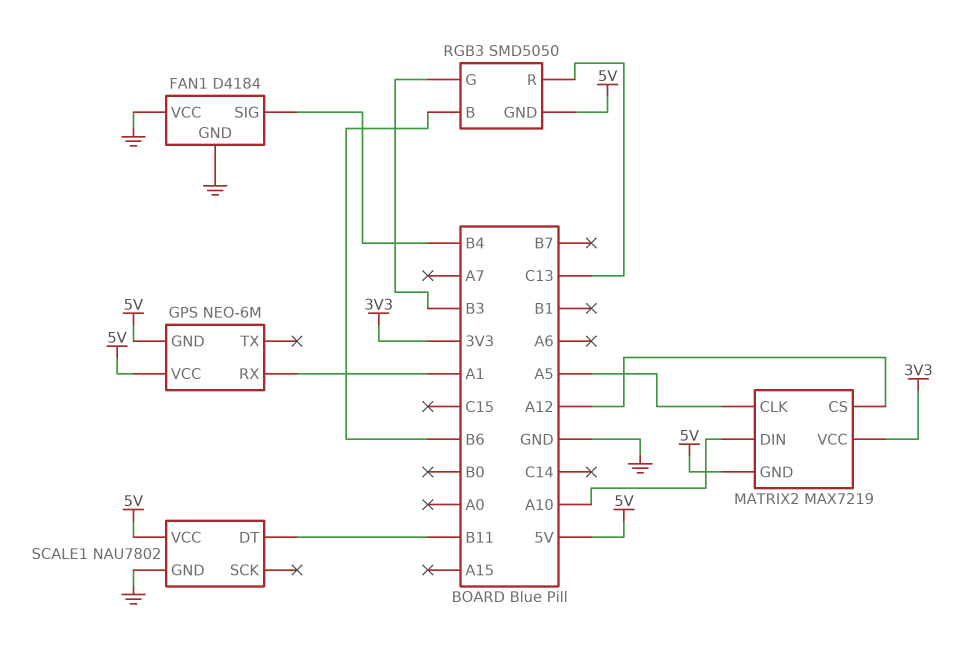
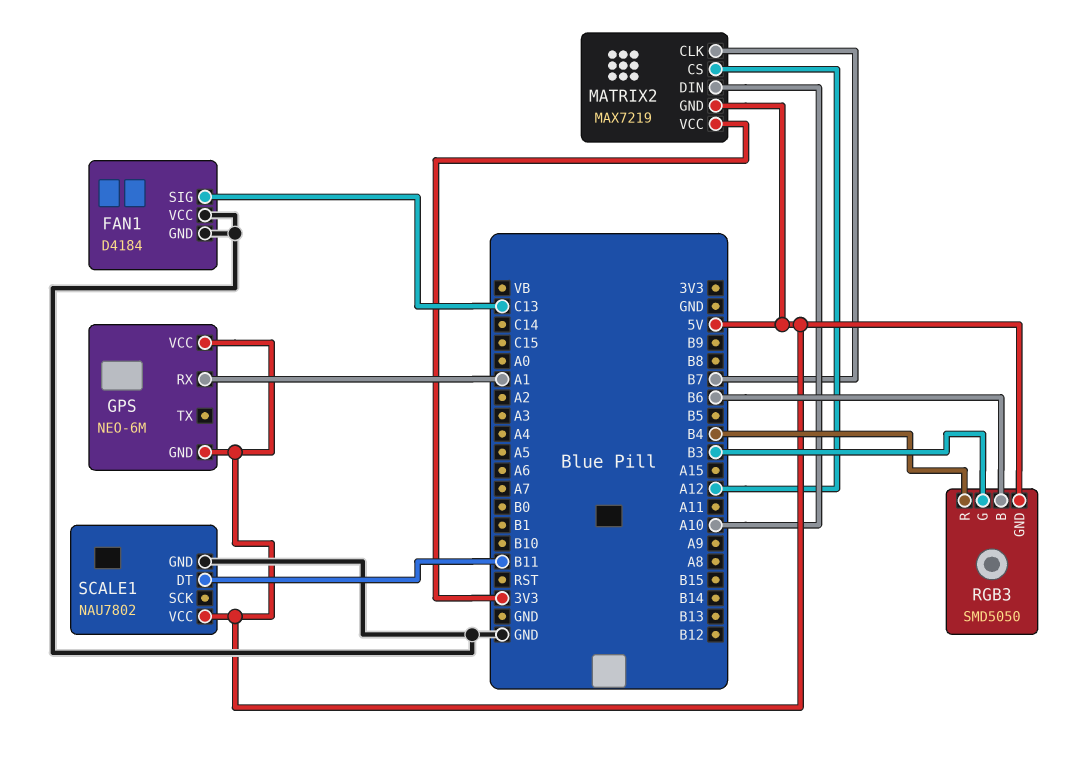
FAN1 pin SIG: B4 -> C13
MATRIX2 pin CLK: A5 -> B7
RGB3 pin R: C13 -> B4

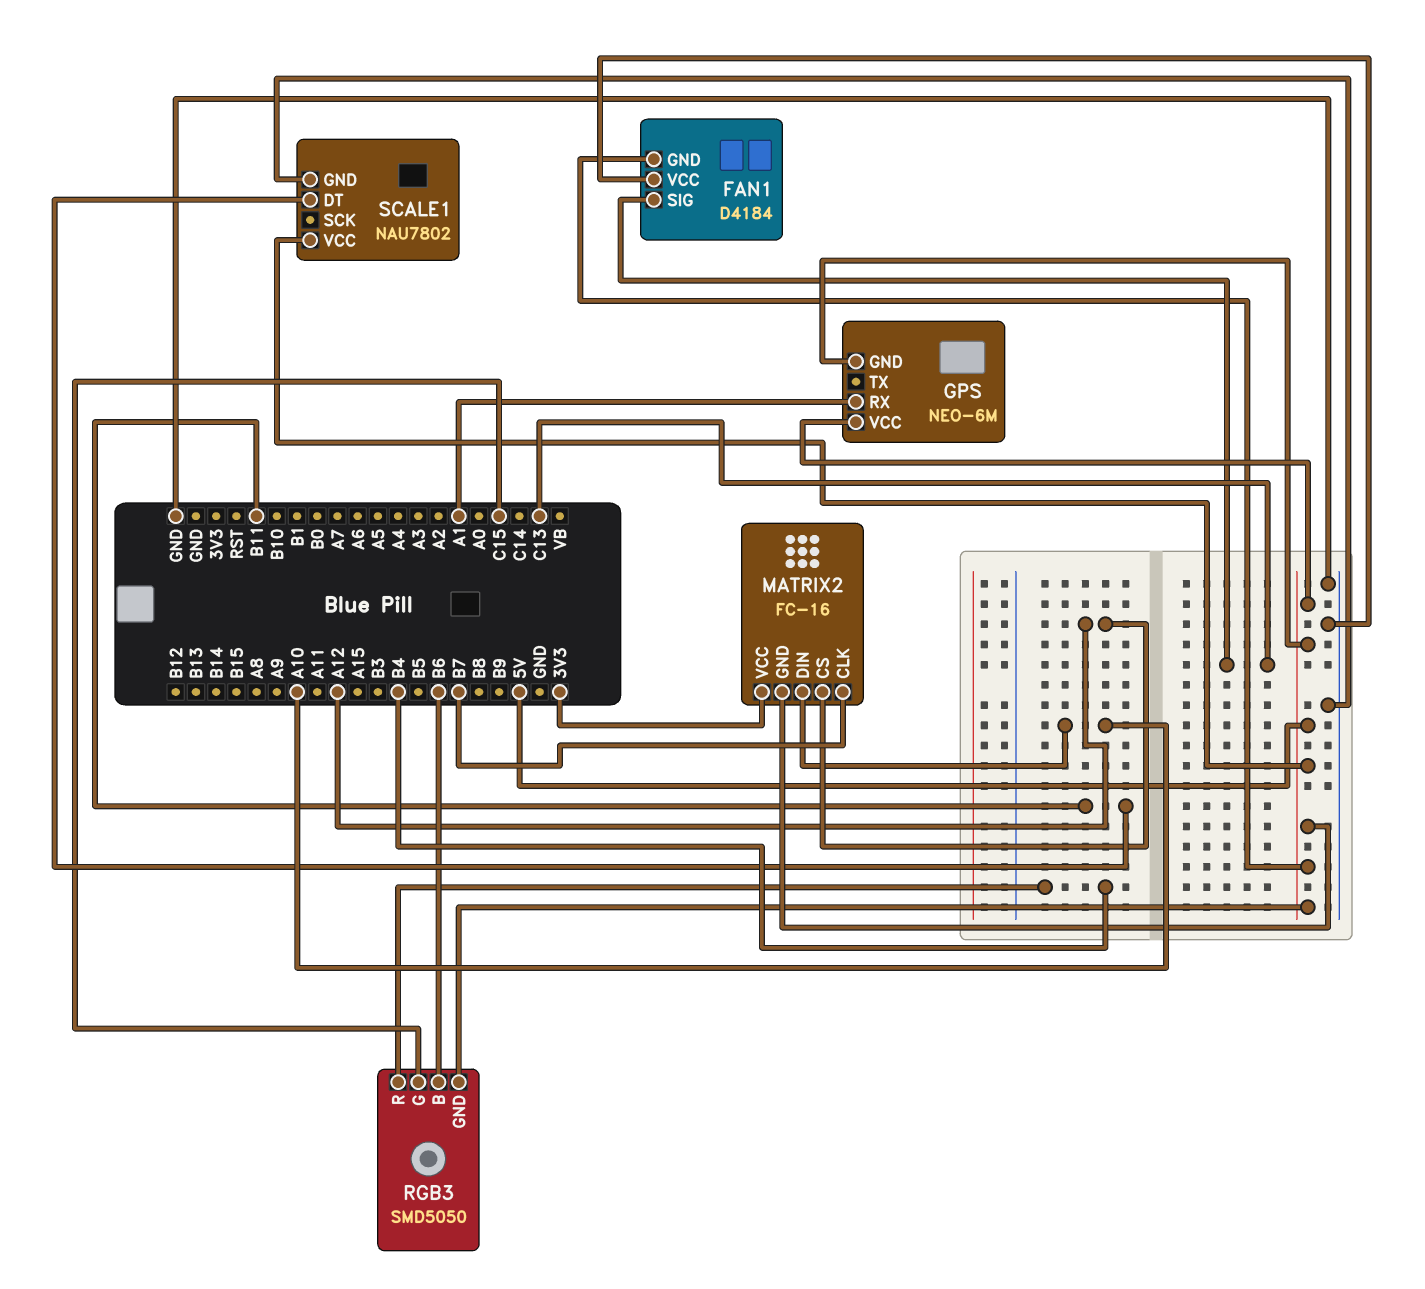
FAN1 pin GND: GND -> 5V
MATRIX2: MAX7219 -> FC-16
RGB3 pin G: B3 -> C15

